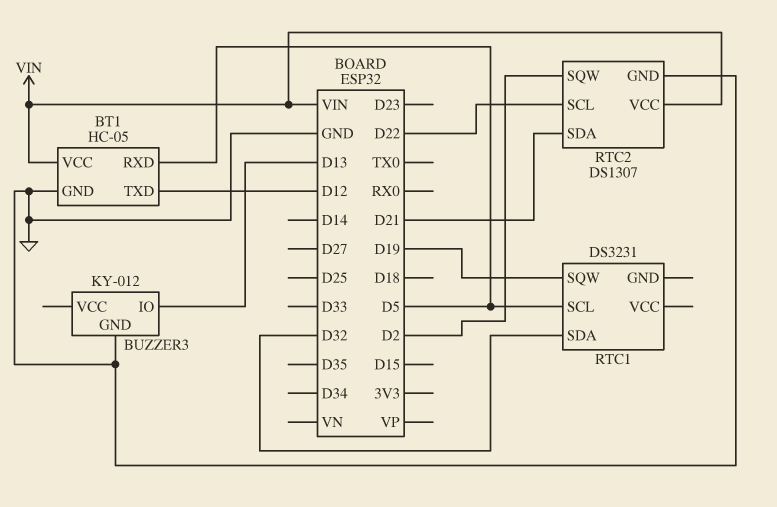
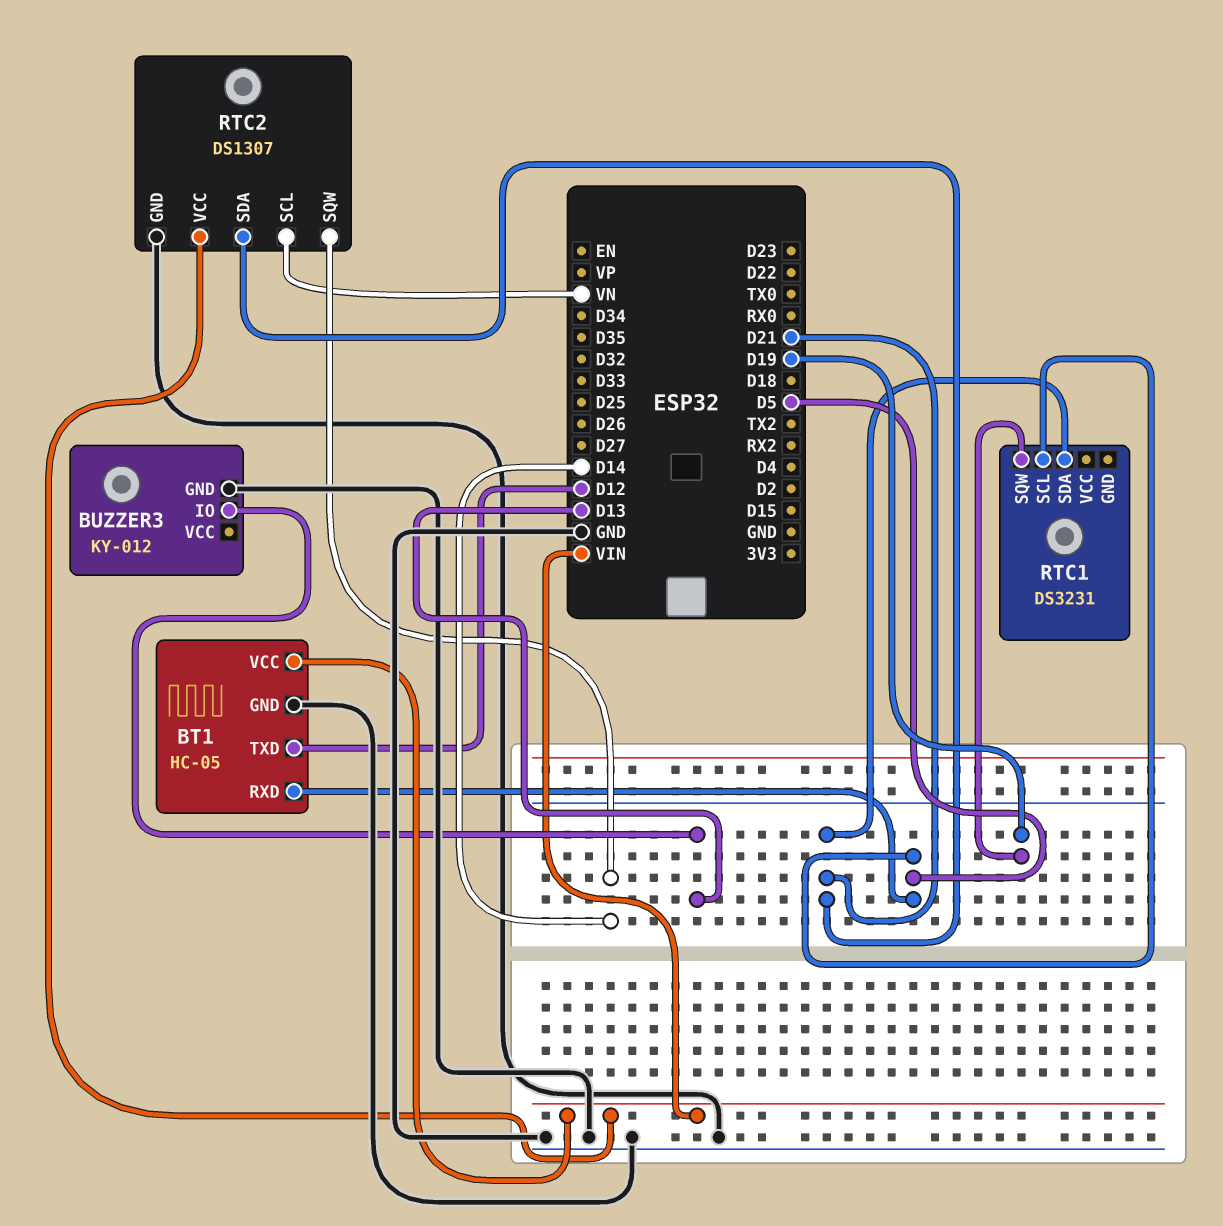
RTC1 pin SDA: D32 -> D21
RTC2 pin SCL: D22 -> VN
RTC2 pin SQW: D2 -> D14

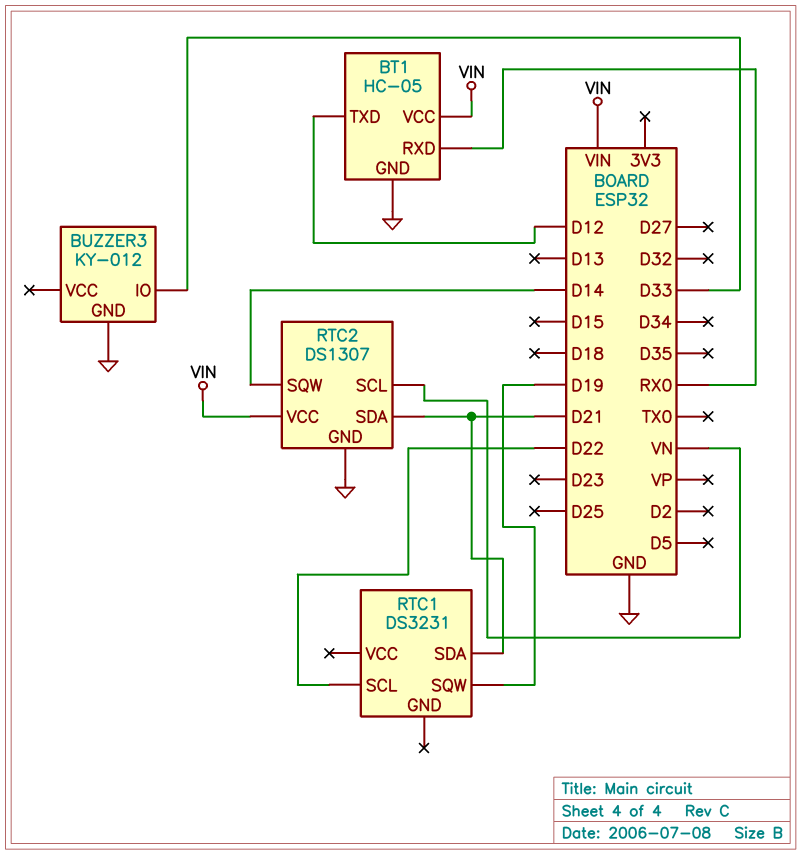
BT1 pin RXD: D5 -> RX0
BUZZER3 pin IO: D13 -> D33
RTC1 pin SCL: D5 -> D22

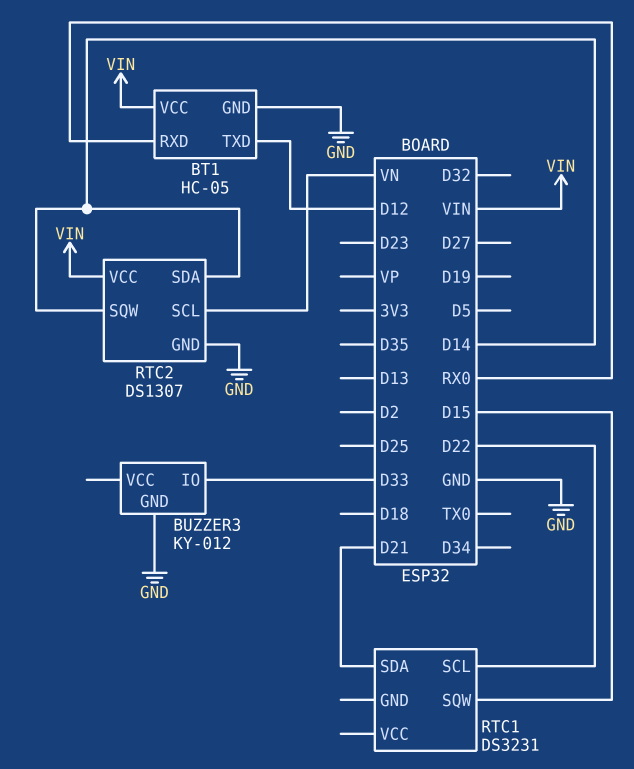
RTC1 pin SQW: D19 -> D15
RTC2 pin SDA: D21 -> D14

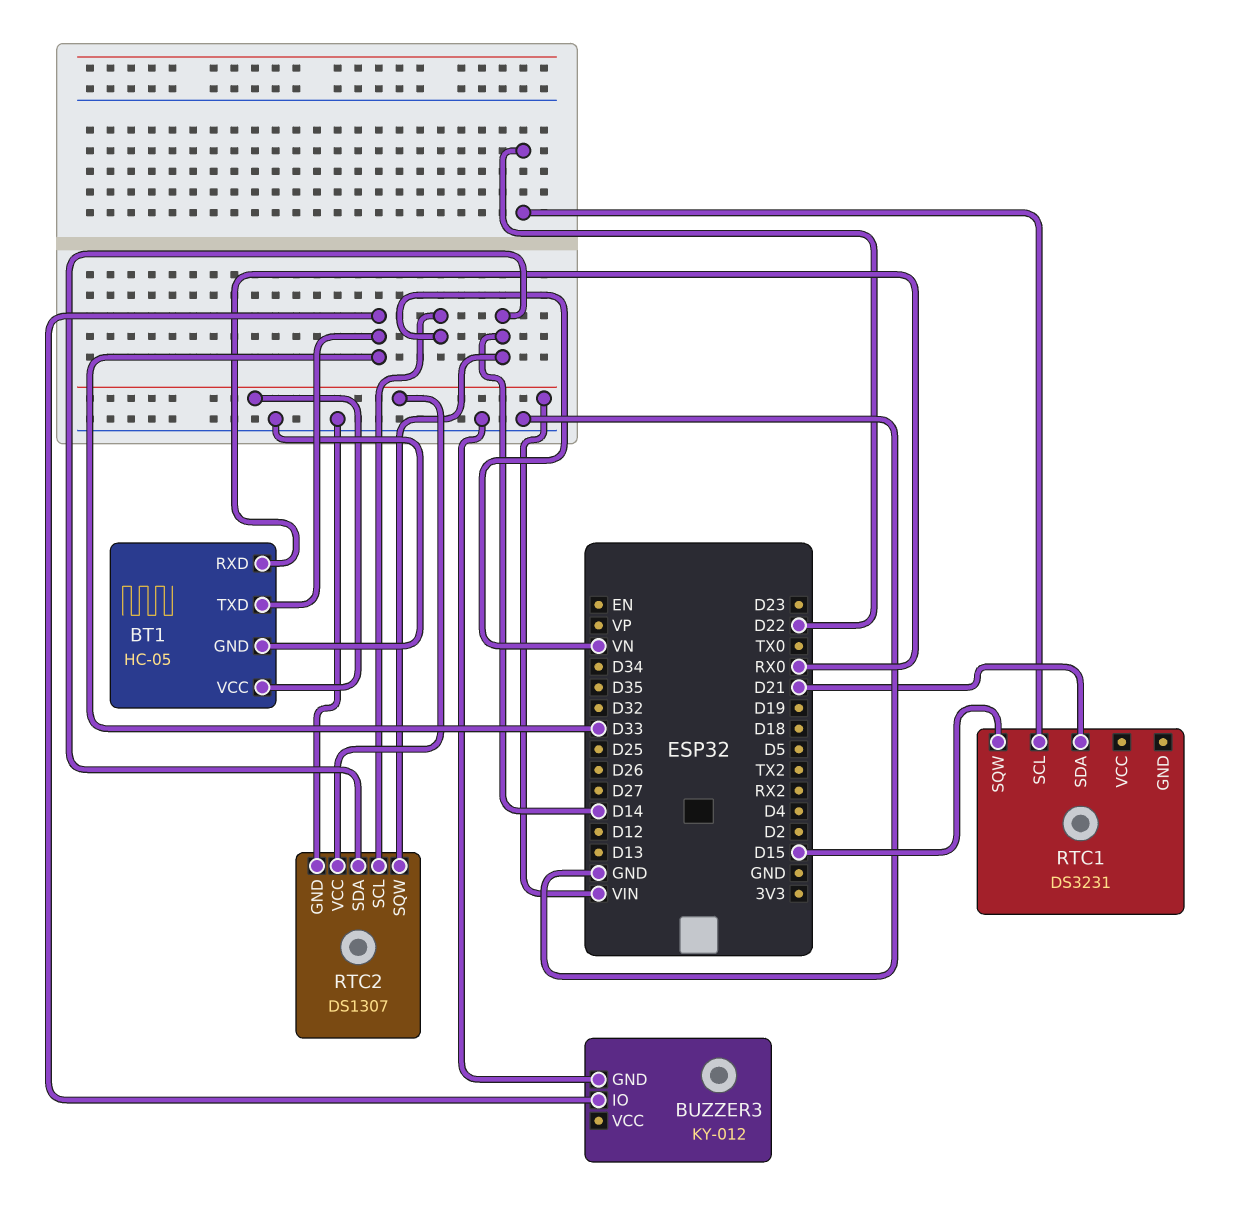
BT1 pin TXD: D12 -> D33

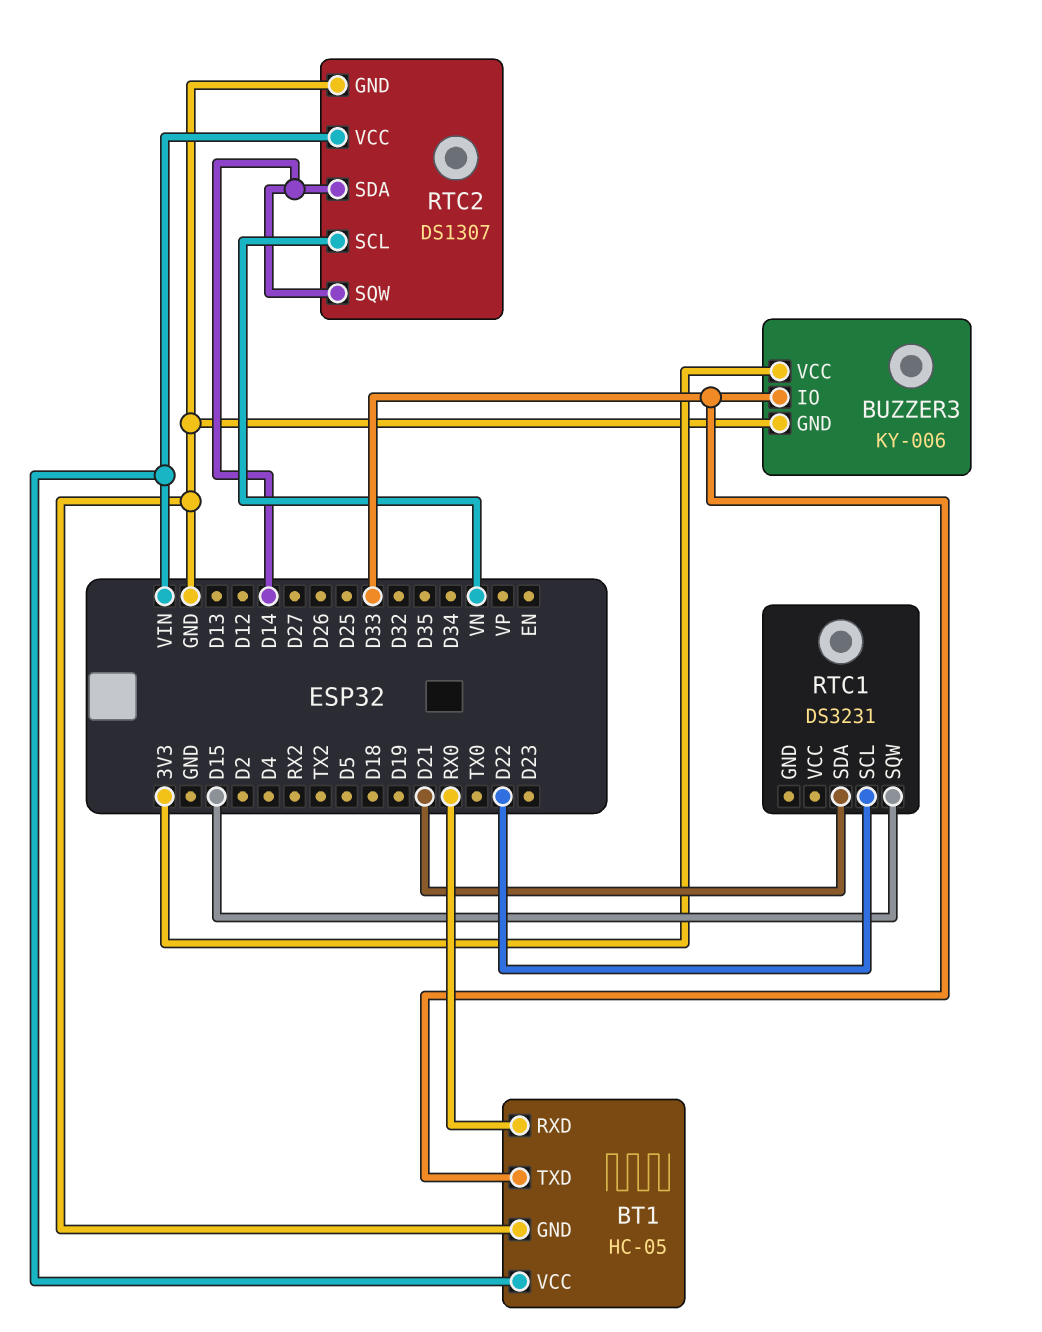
BUZZER3: KY-012 -> KY-006
BUZZER3 pin VCC: none -> 3V3

